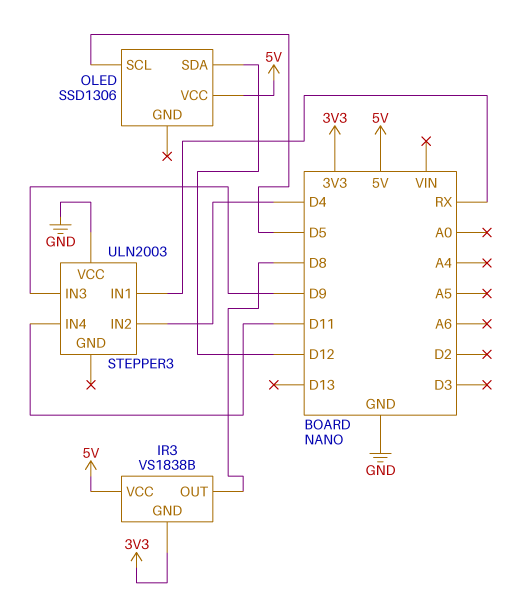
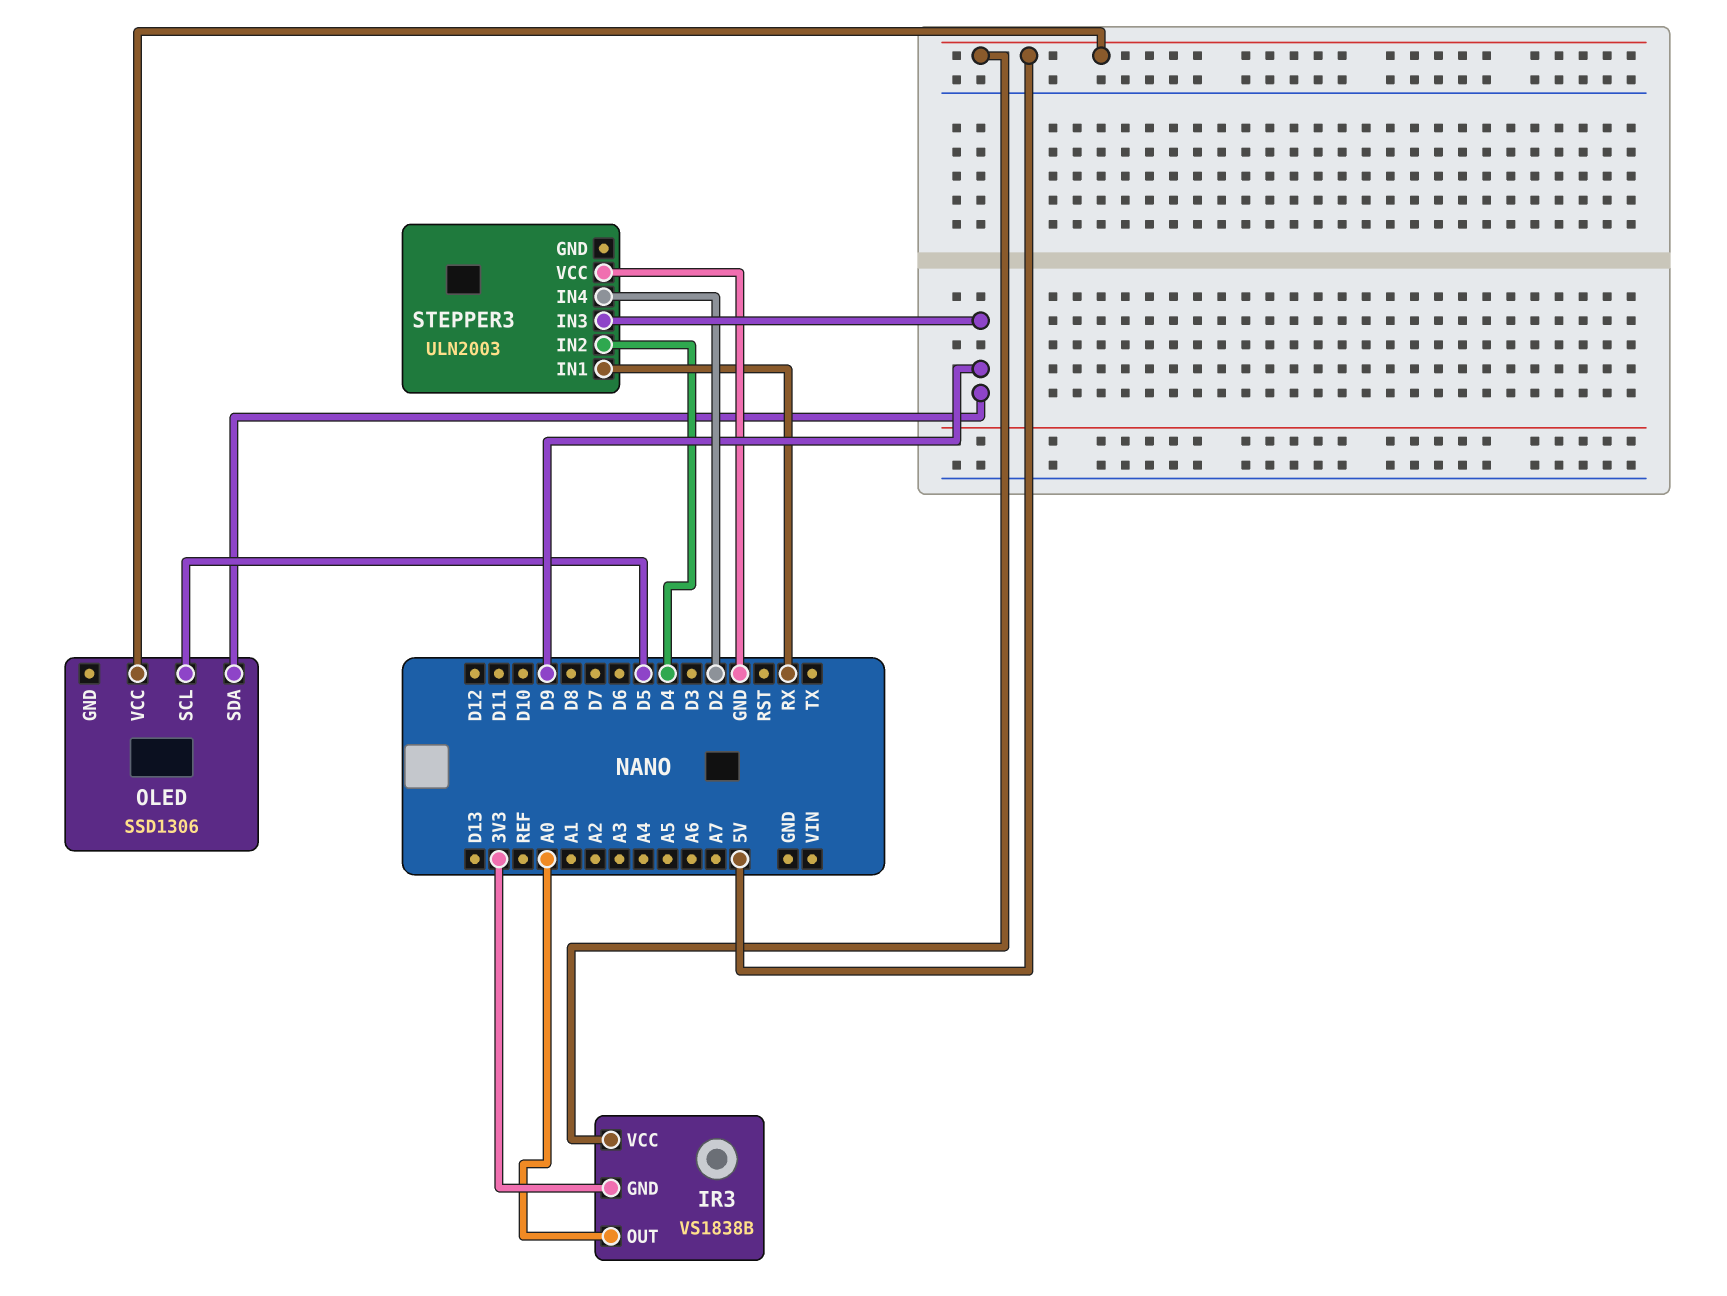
IR3 pin OUT: D8 -> A0
OLED pin SDA: D12 -> D9
STEPPER3 pin IN4: D11 -> D2

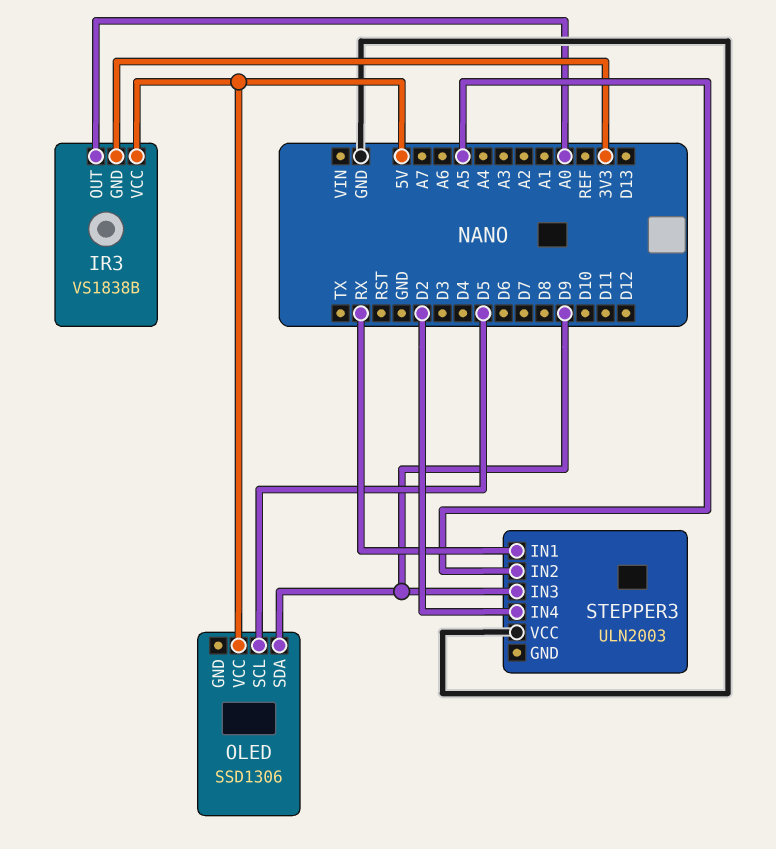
STEPPER3 pin IN2: D4 -> A5

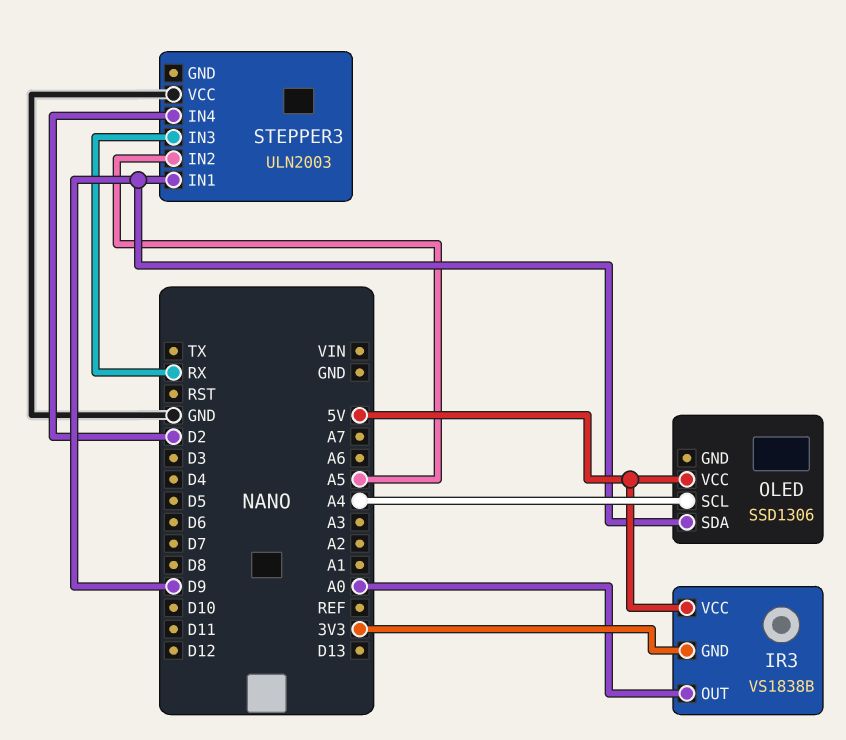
OLED pin SCL: D5 -> A4
STEPPER3 pin IN1: RX -> D9
STEPPER3 pin IN3: D9 -> RX

